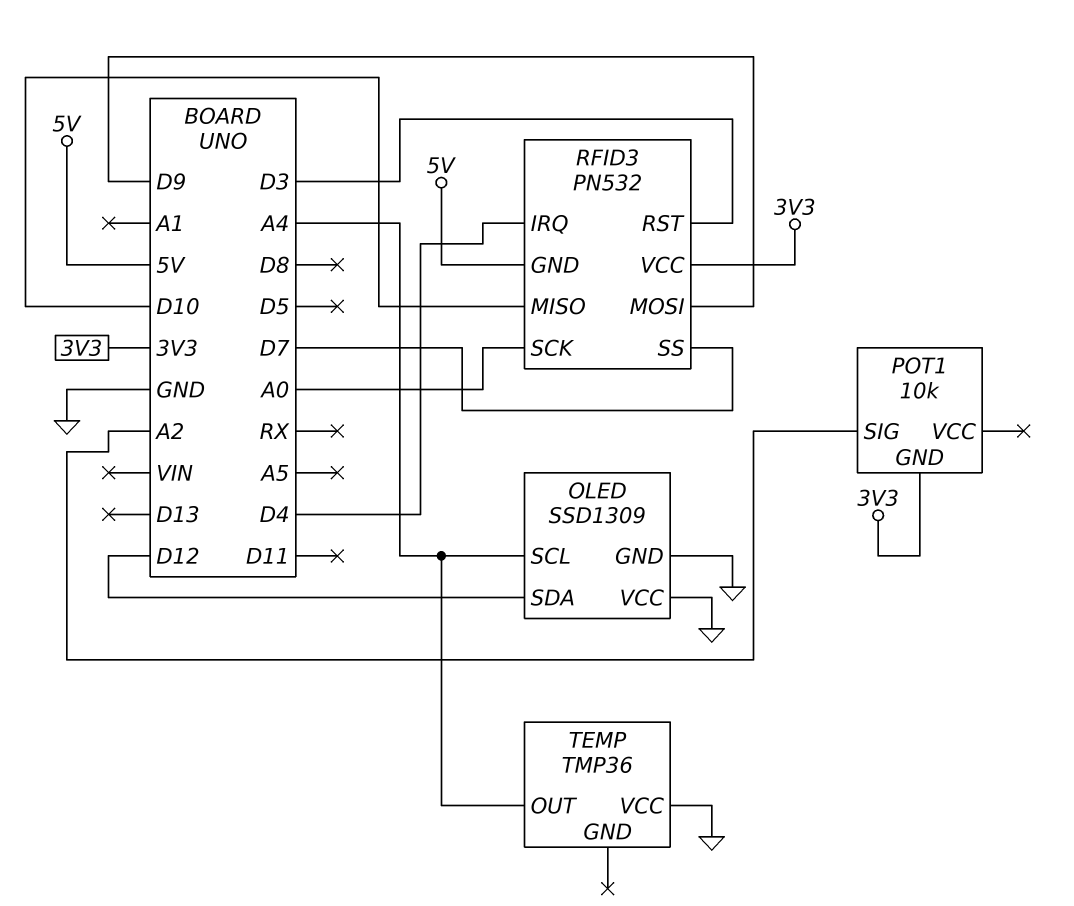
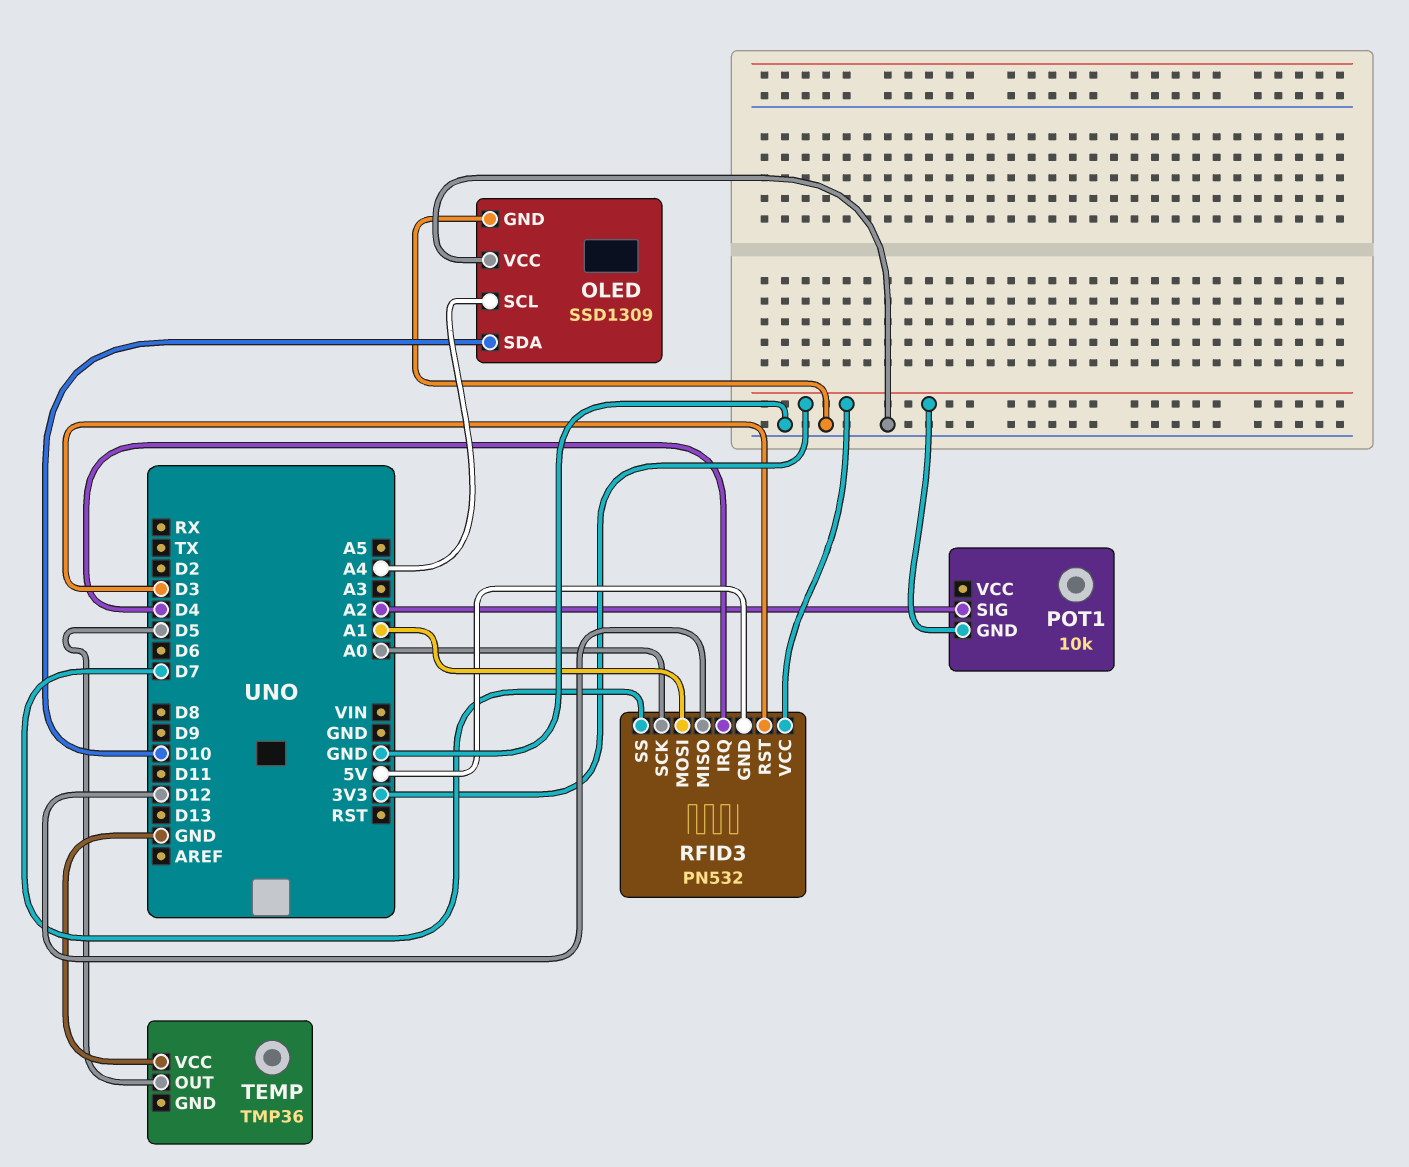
OLED pin SDA: D12 -> D10
RFID3 pin MISO: D10 -> D12
RFID3 pin MOSI: D9 -> A1
TEMP pin OUT: A4 -> D5

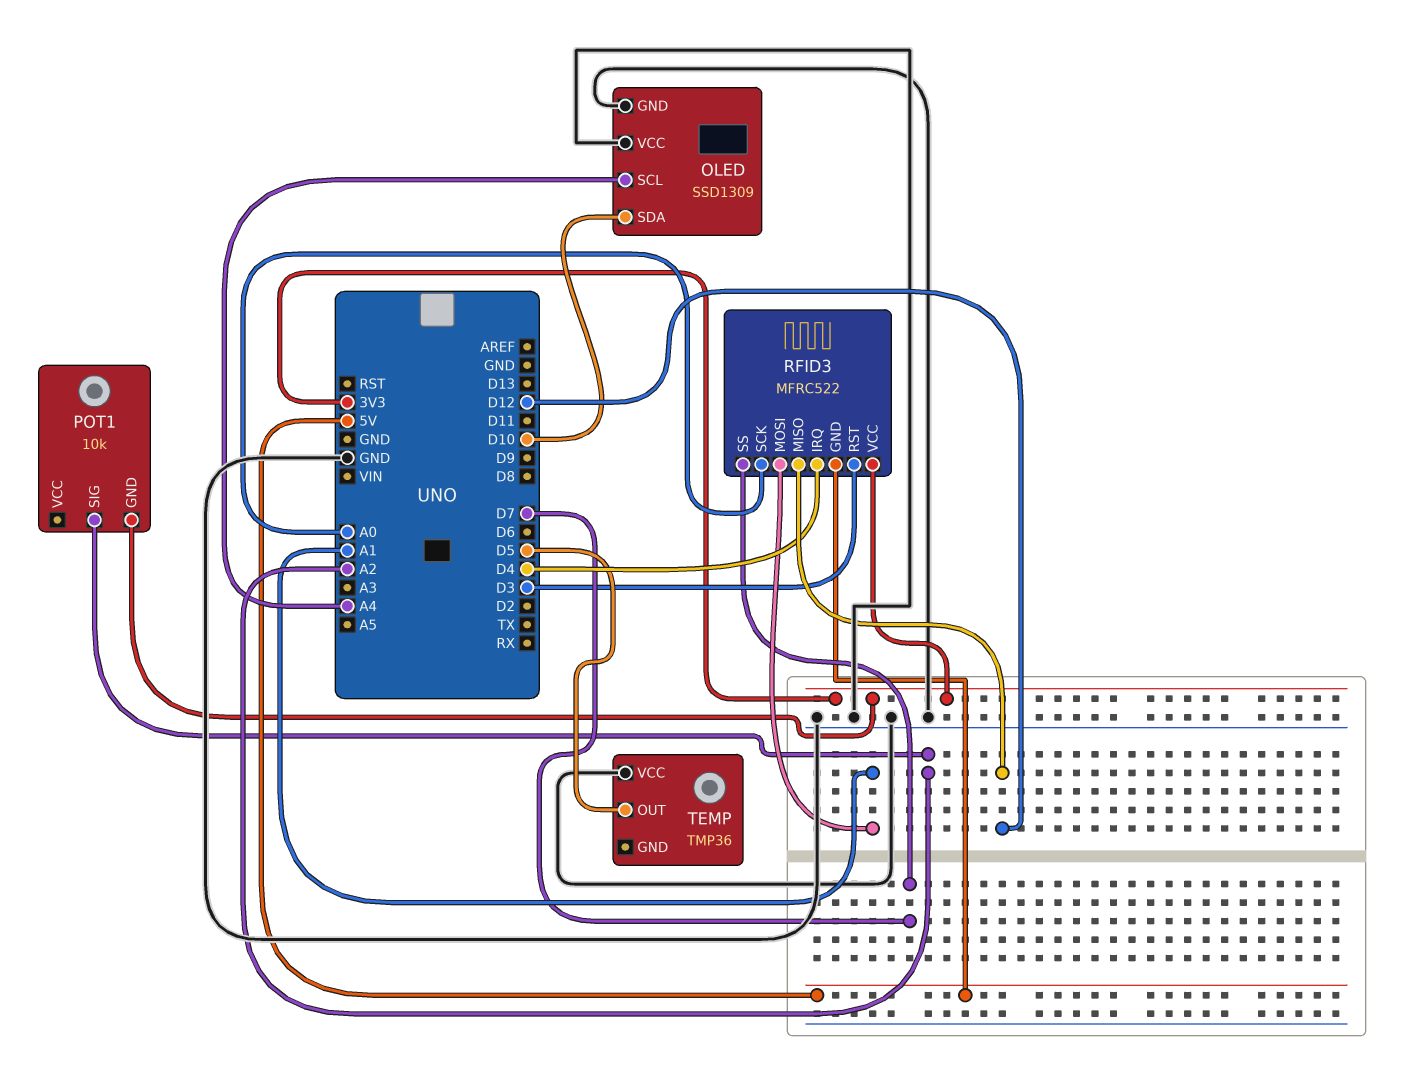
RFID3: PN532 -> MFRC522

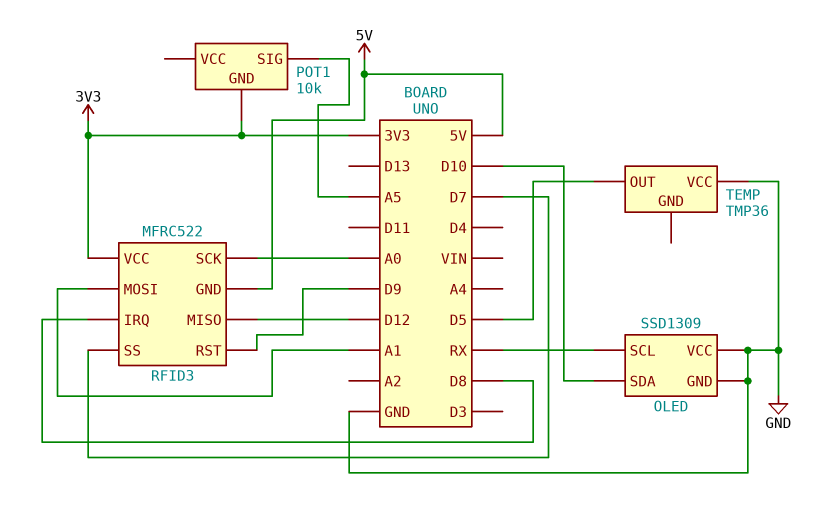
OLED pin SCL: A4 -> RX
POT1 pin SIG: A2 -> A5
RFID3 pin IRQ: D4 -> D8
RFID3 pin RST: D3 -> D9

